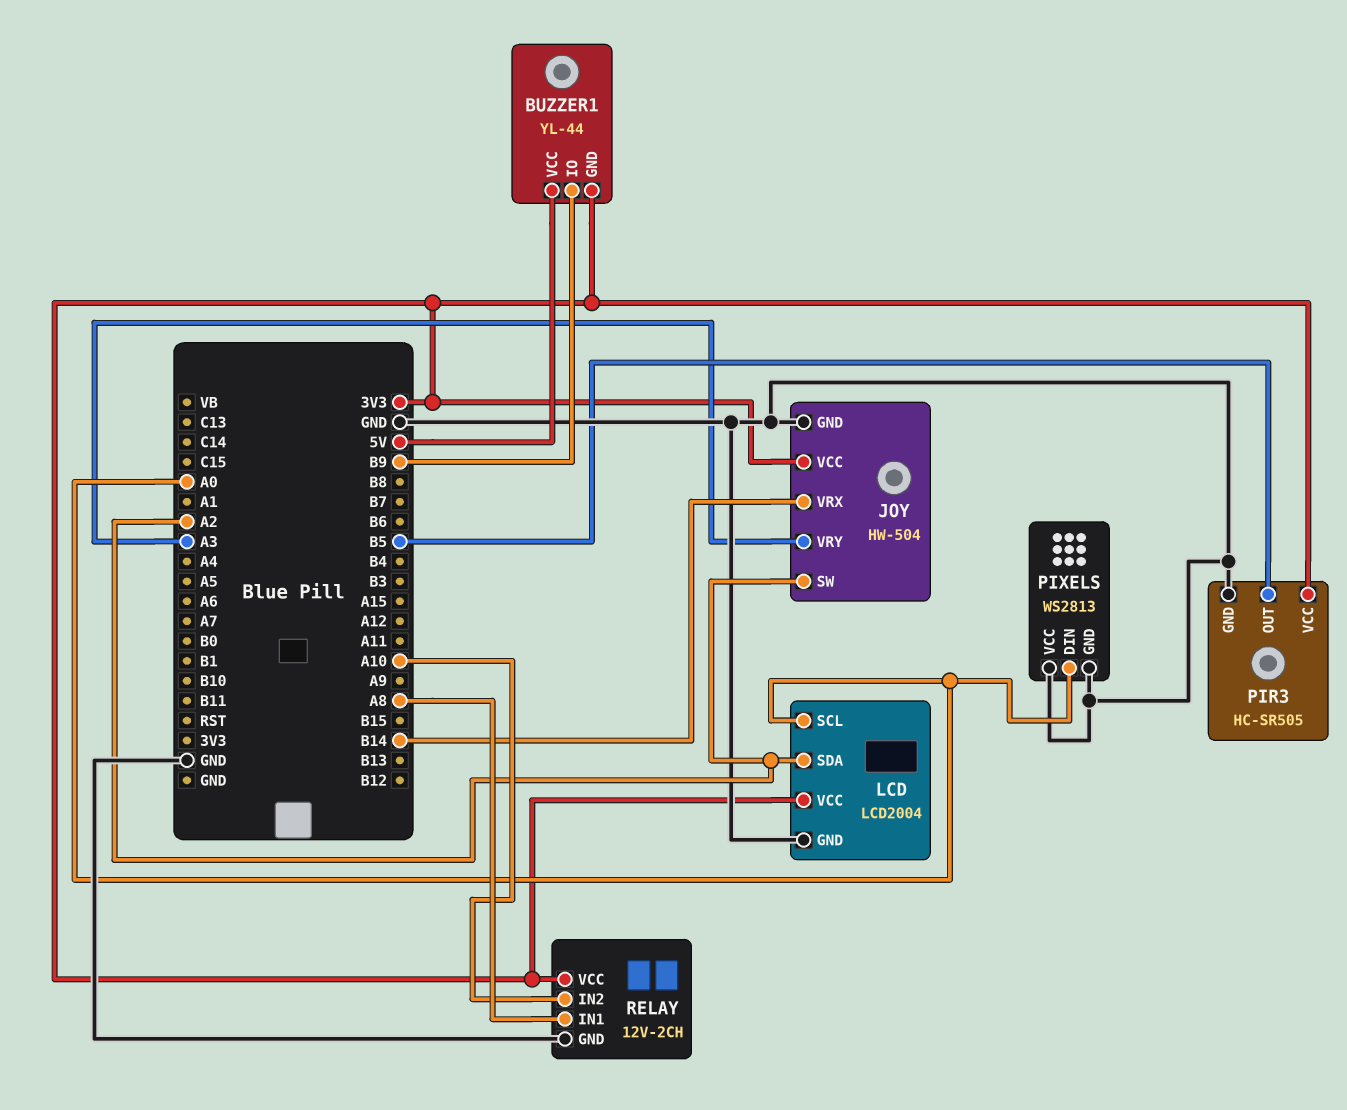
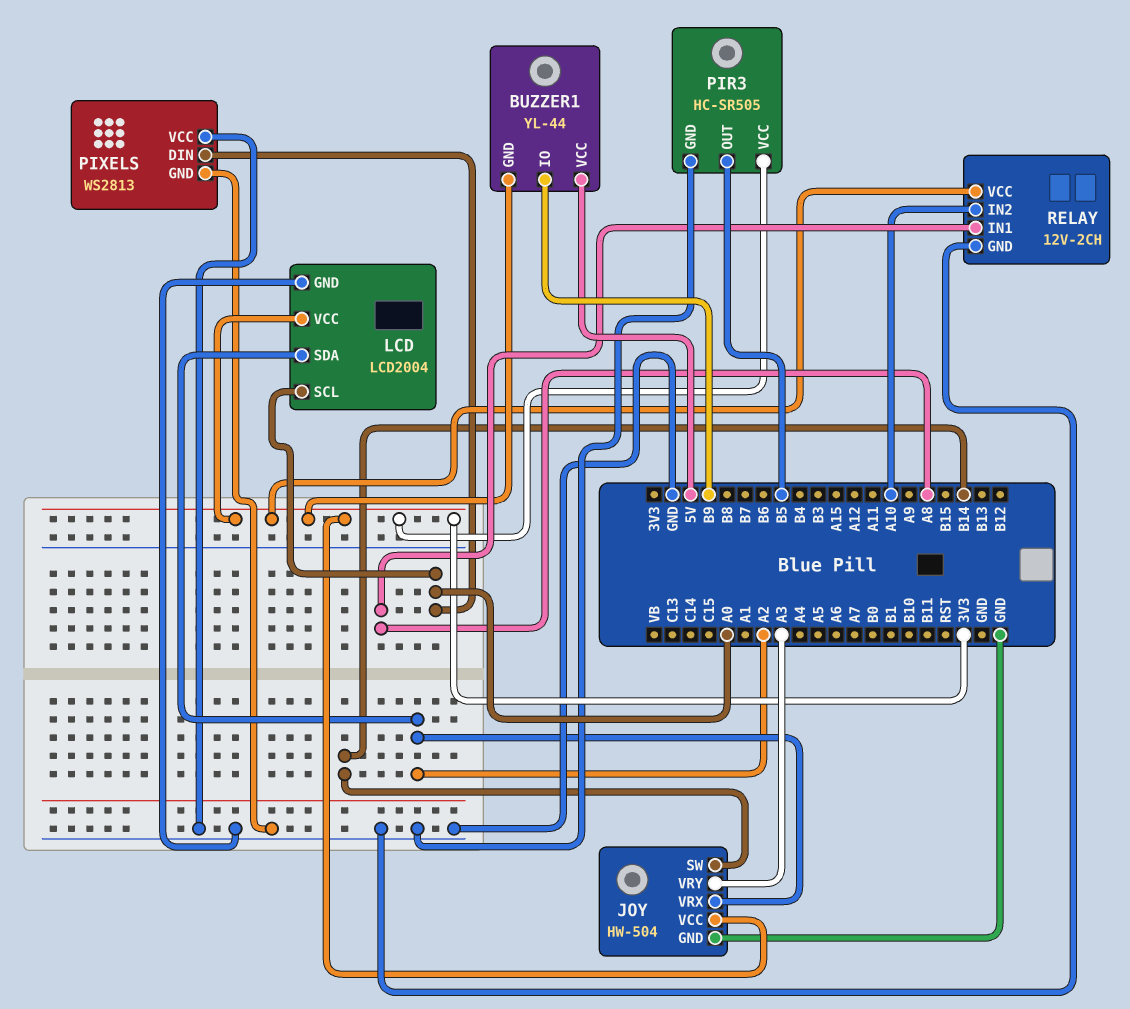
JOY pin SW: A2 -> B14
JOY pin VRX: B14 -> A2

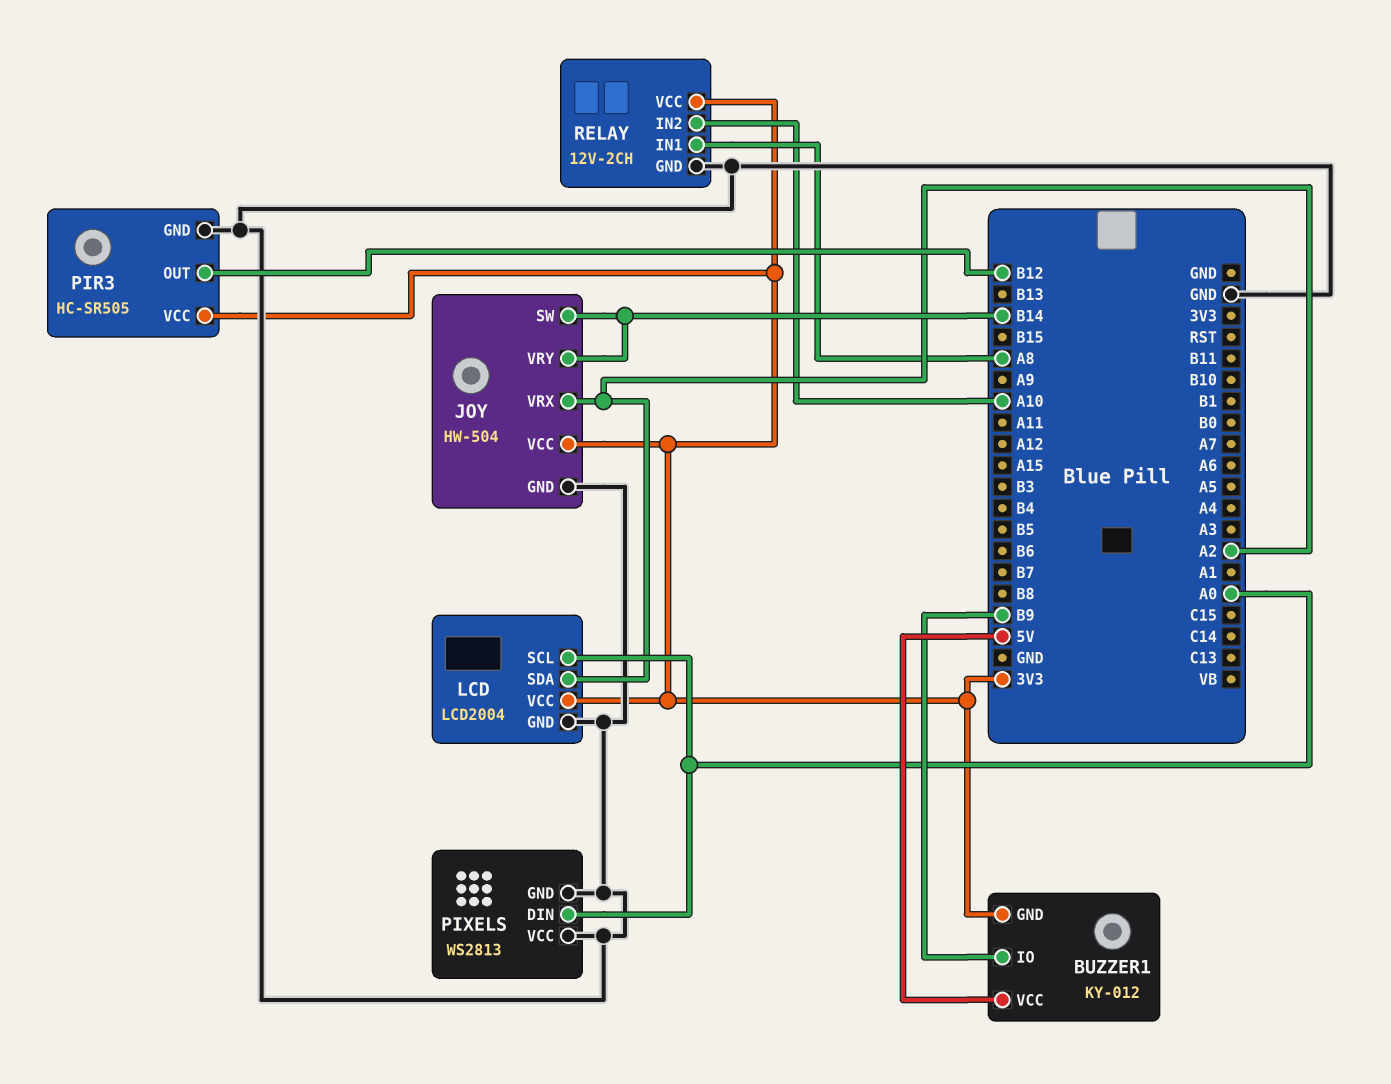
BUZZER1: YL-44 -> KY-012
JOY pin VRY: A3 -> B14
PIR3 pin OUT: B5 -> B12

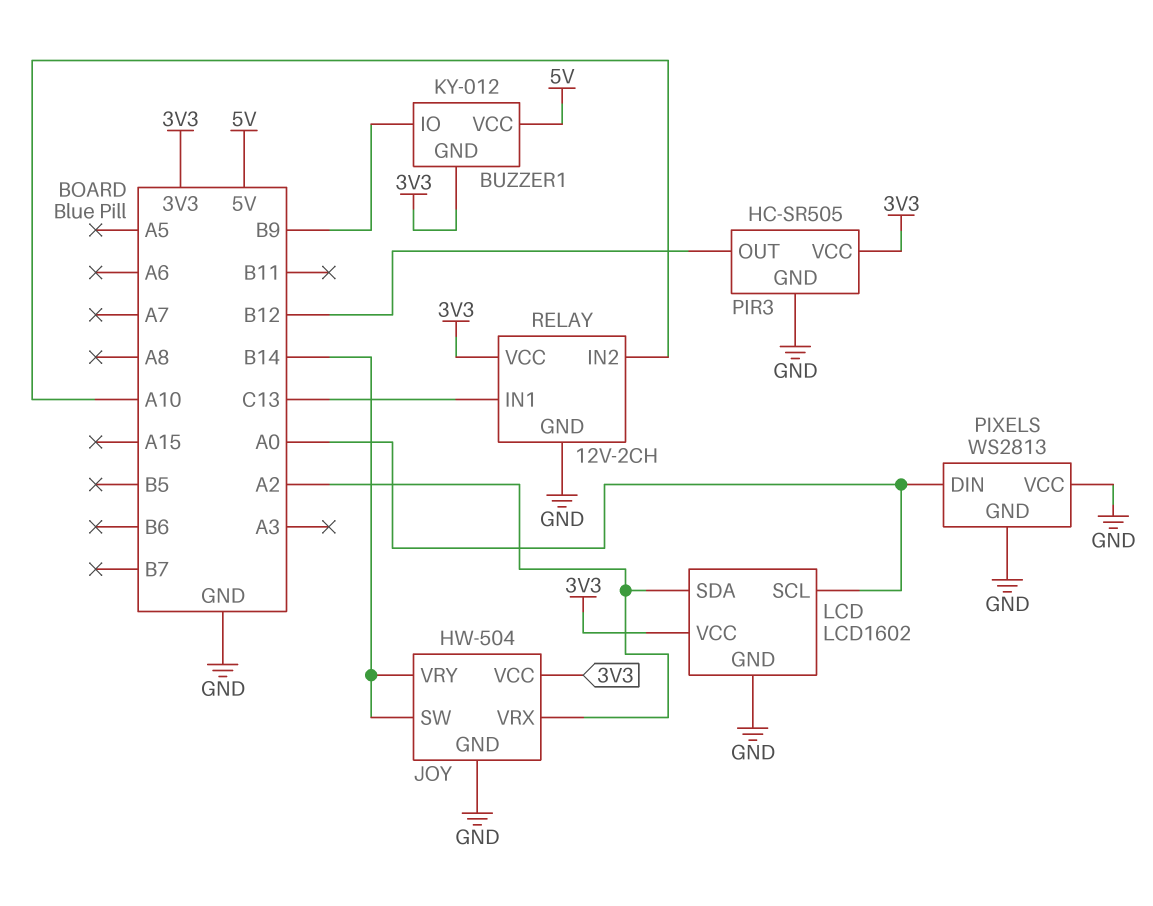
LCD: LCD2004 -> LCD1602
RELAY pin IN1: A8 -> C13

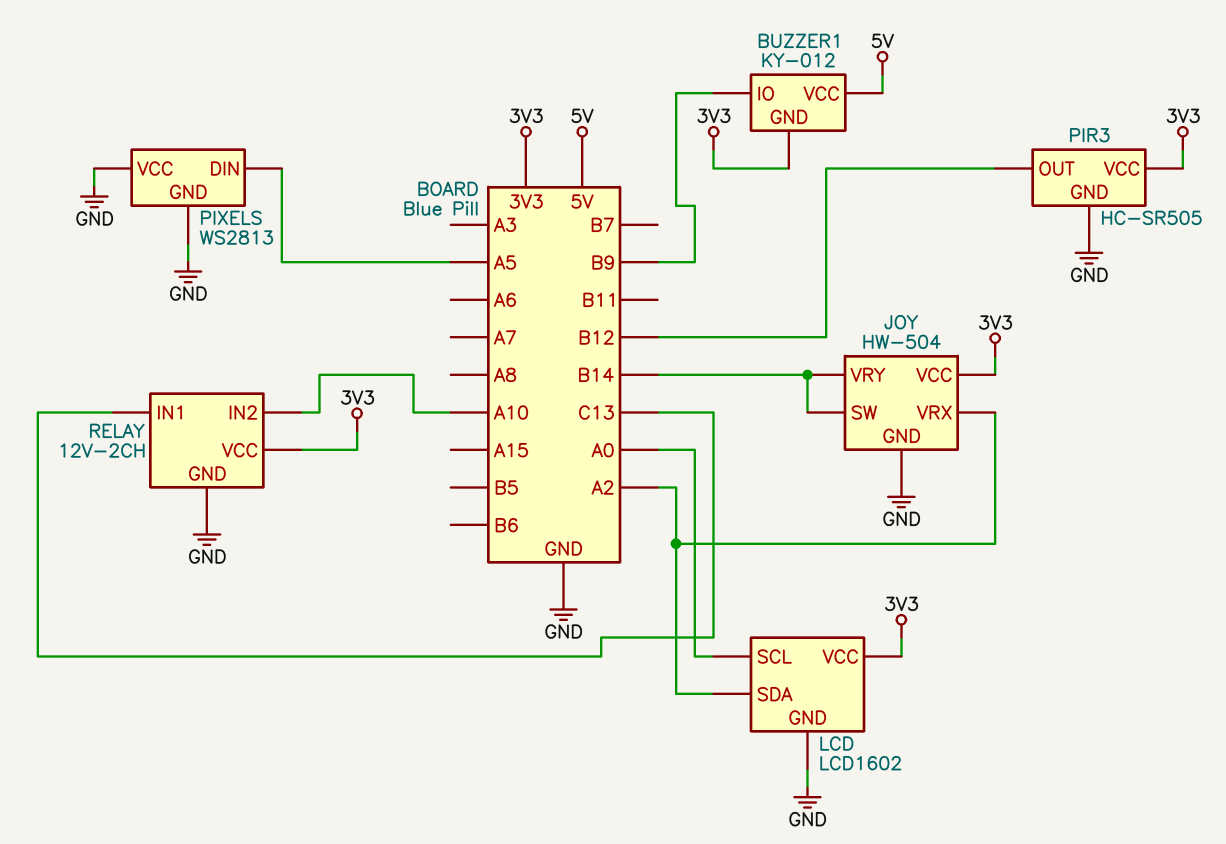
PIXELS pin DIN: A0 -> A5

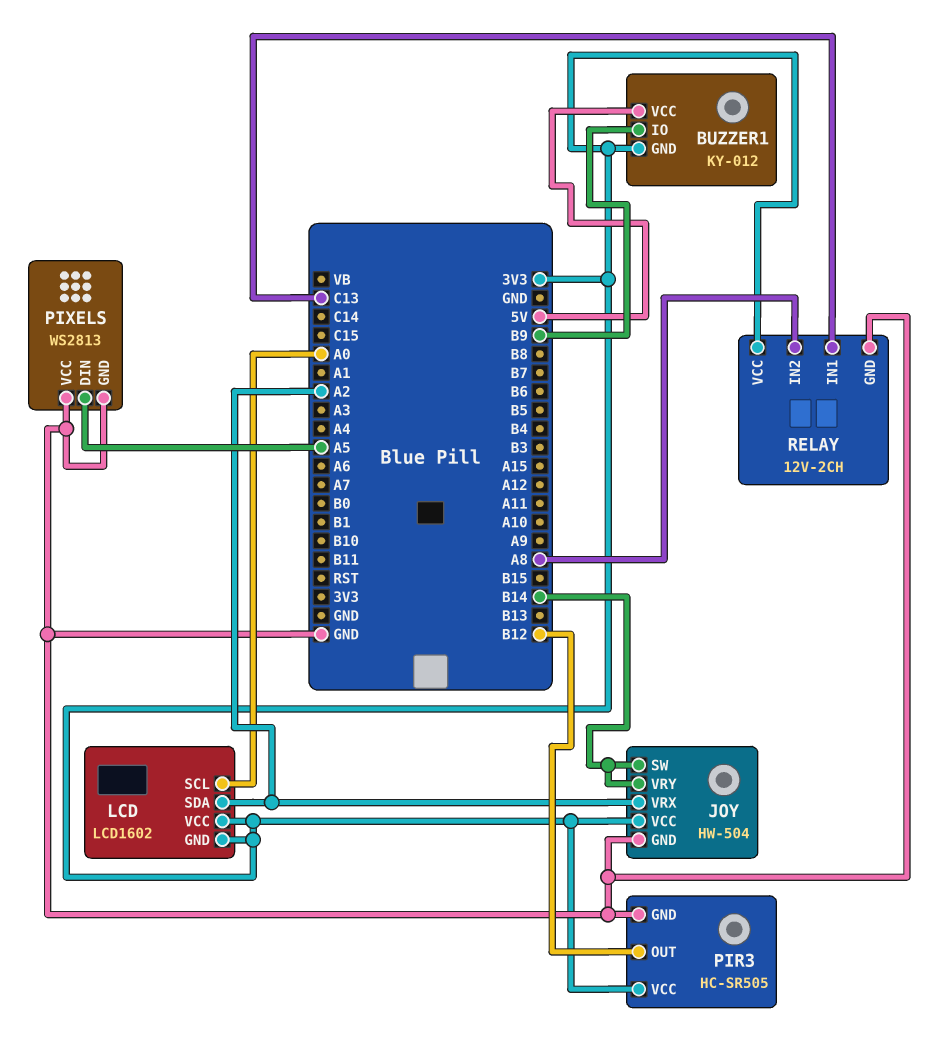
LCD pin GND: GND -> 3V3
RELAY pin IN2: A10 -> A8

